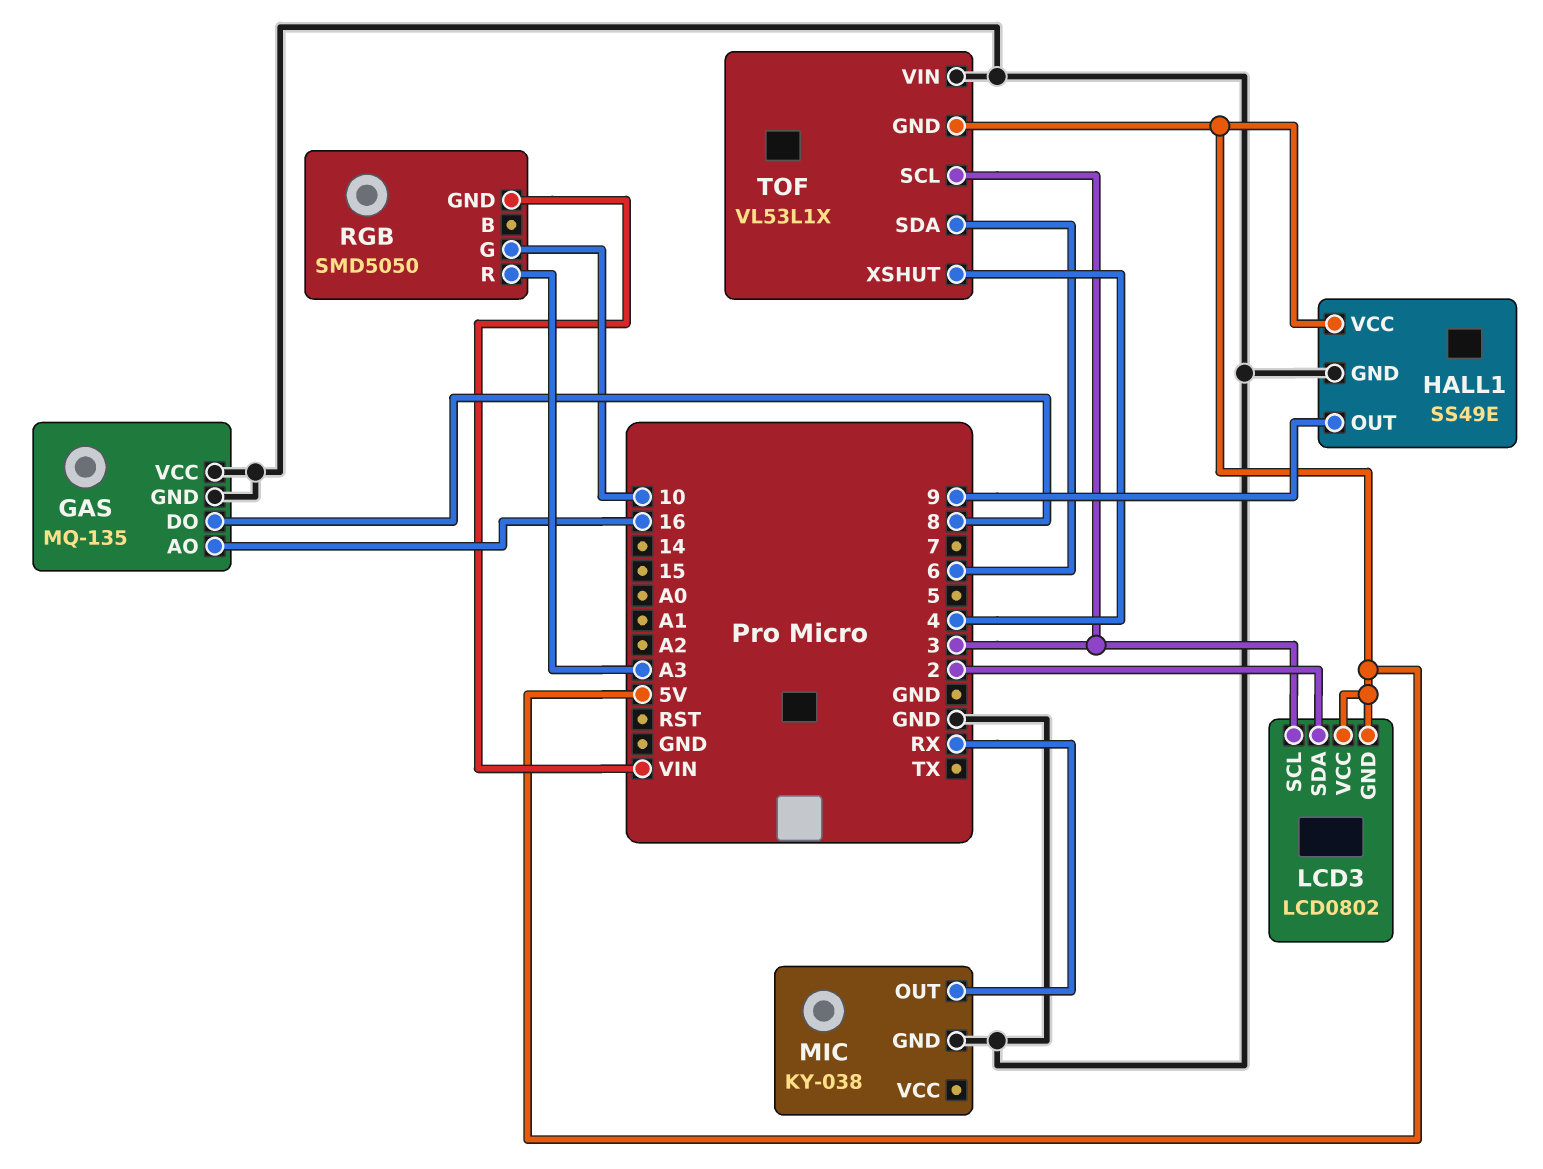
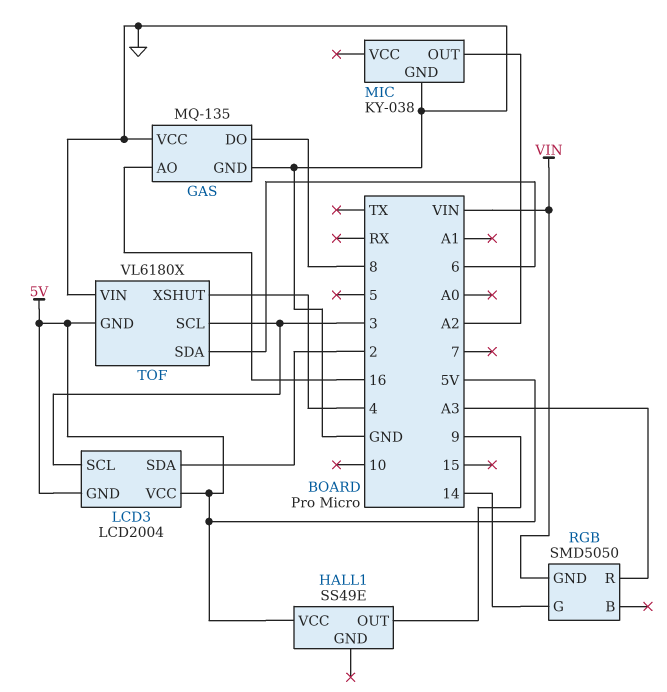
HALL1 pin GND: GND -> none
LCD3: LCD0802 -> LCD2004
MIC pin OUT: RX -> A2
RGB pin G: 10 -> 14
TOF: VL53L1X -> VL6180X

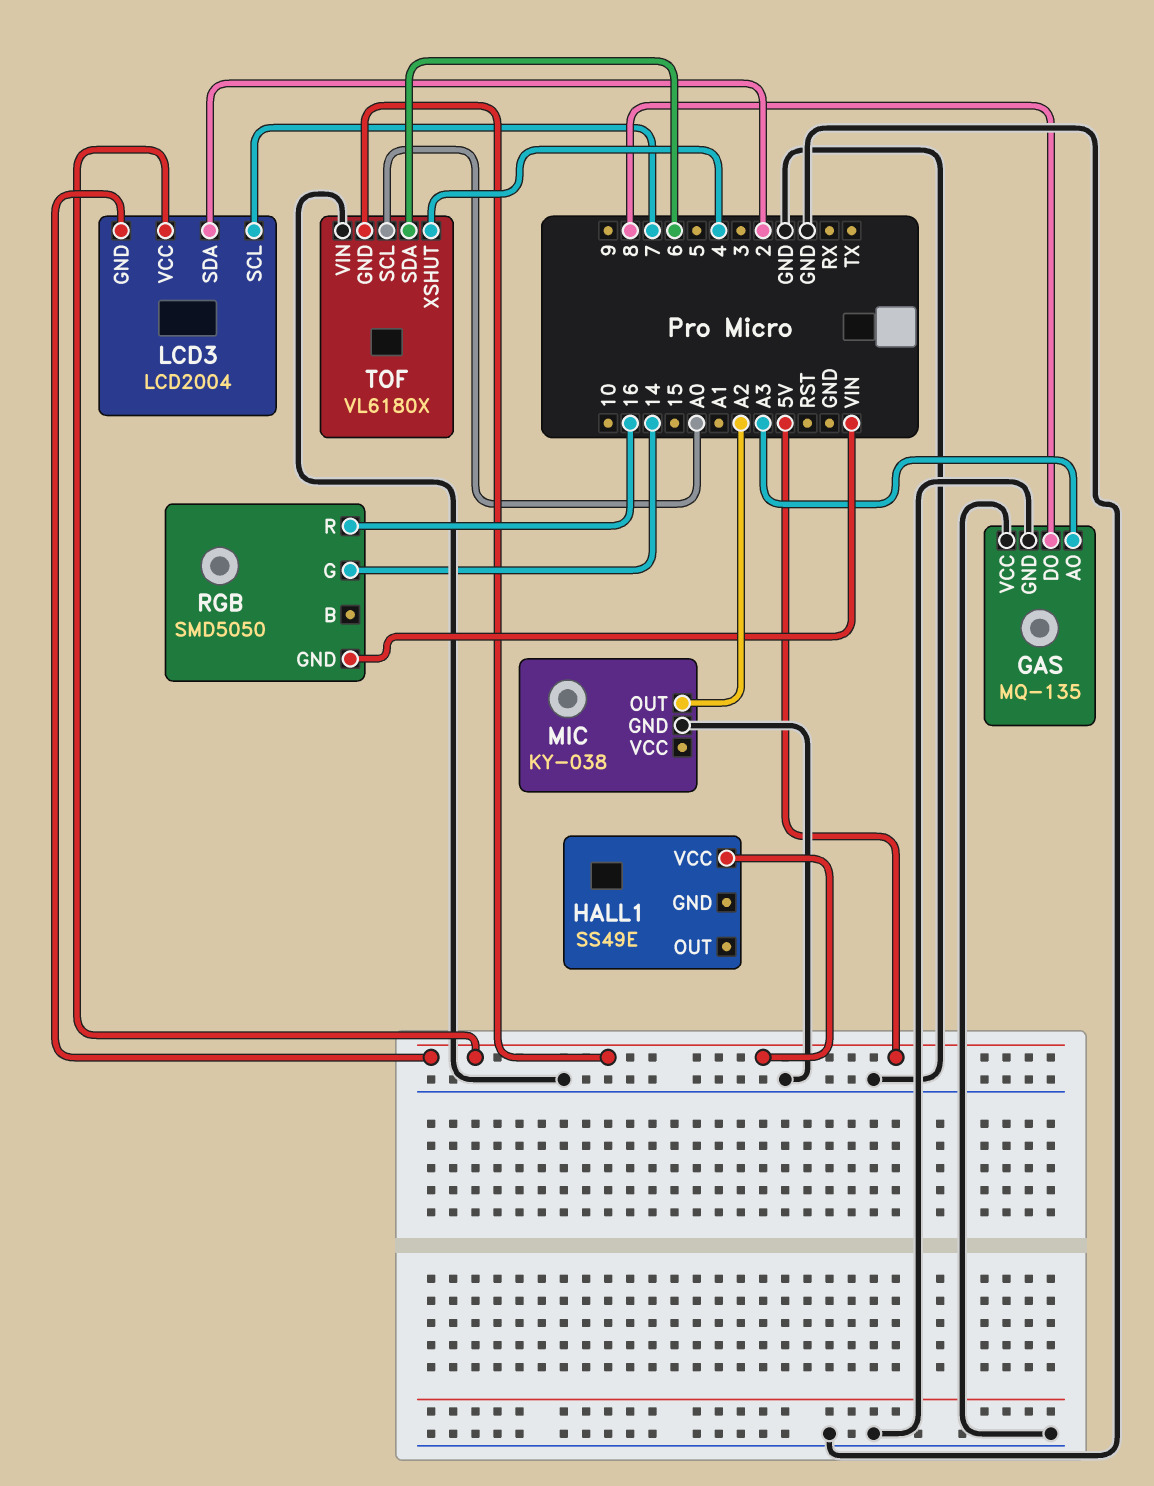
GAS pin AO: 16 -> A3
HALL1 pin OUT: 9 -> none
LCD3 pin SCL: 3 -> 7
RGB pin R: A3 -> 16
TOF pin SCL: 3 -> A0

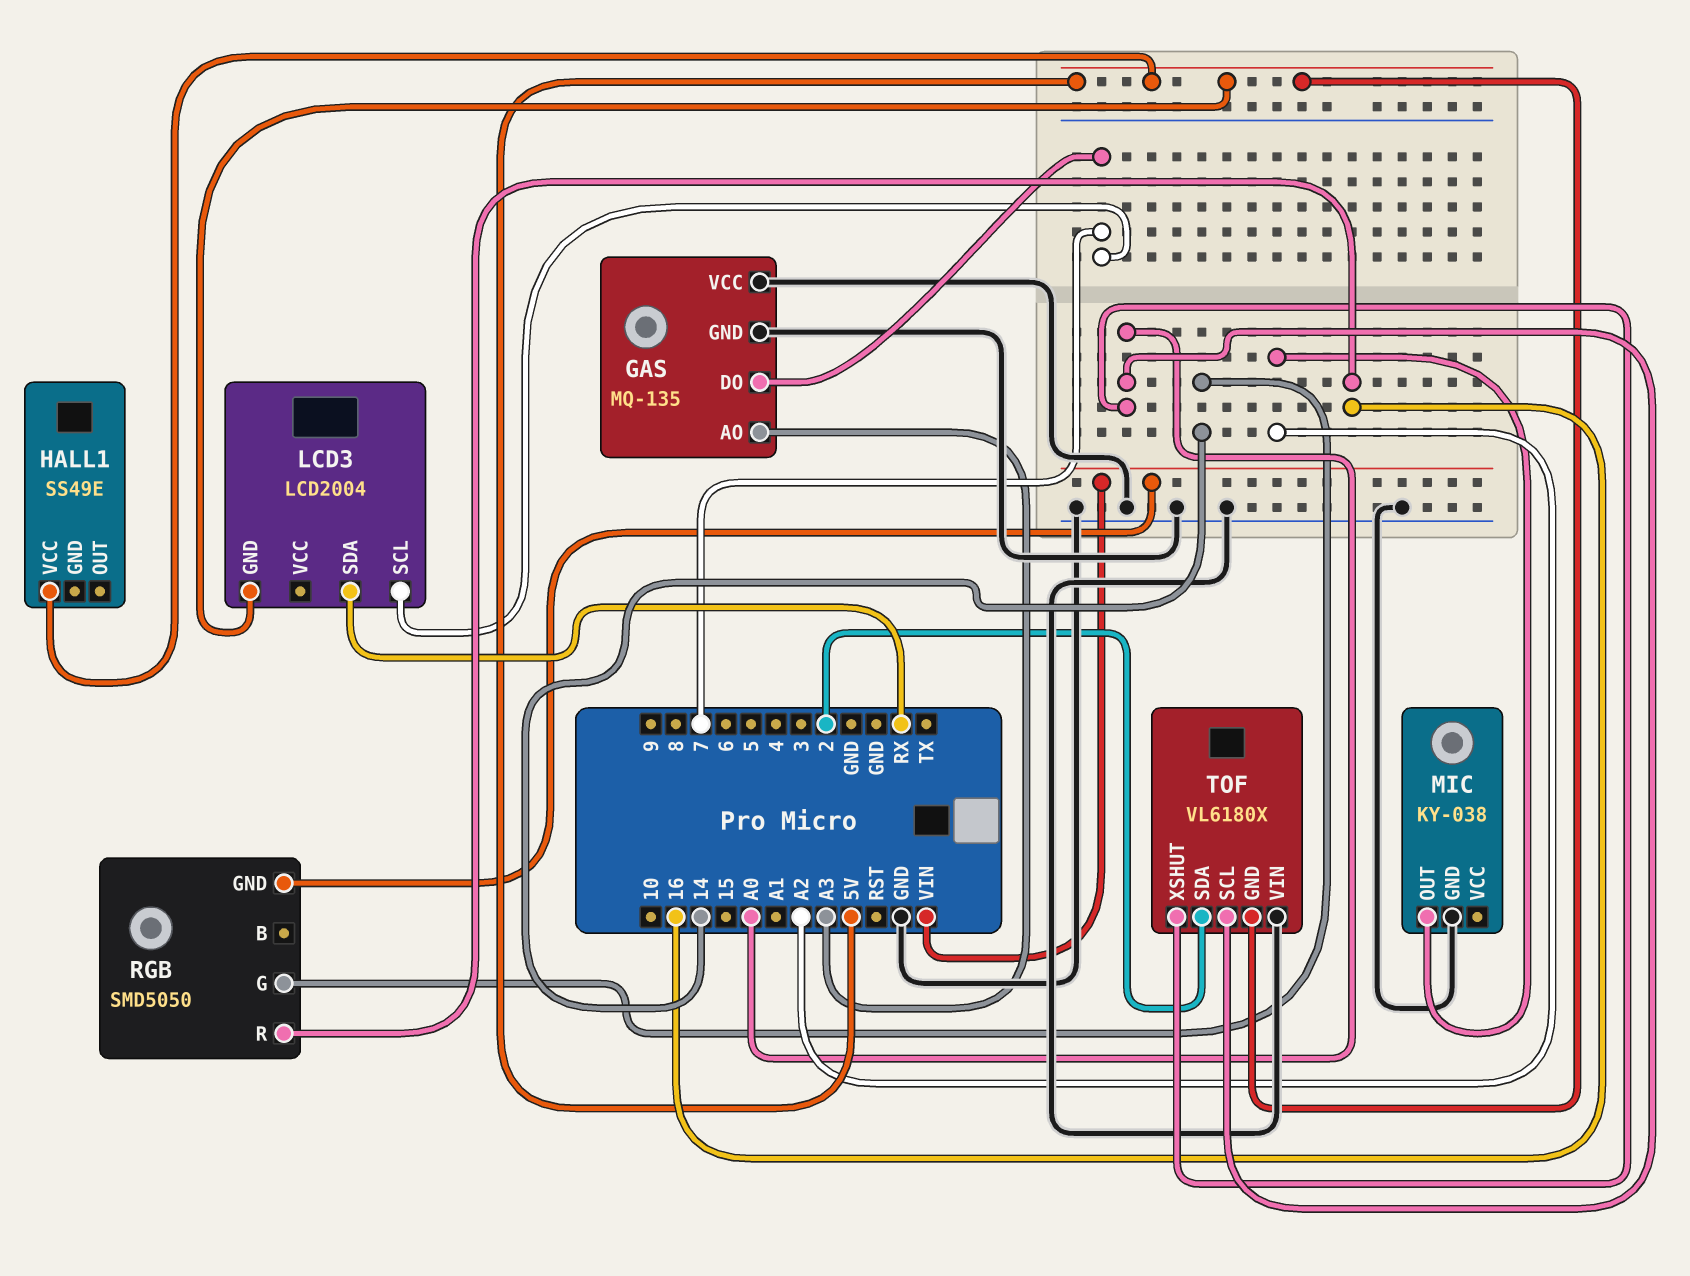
GAS pin DO: 8 -> 7
LCD3 pin SDA: 2 -> RX
LCD3 pin VCC: 5V -> none
TOF pin SDA: 6 -> 2
TOF pin XSHUT: 4 -> A0

